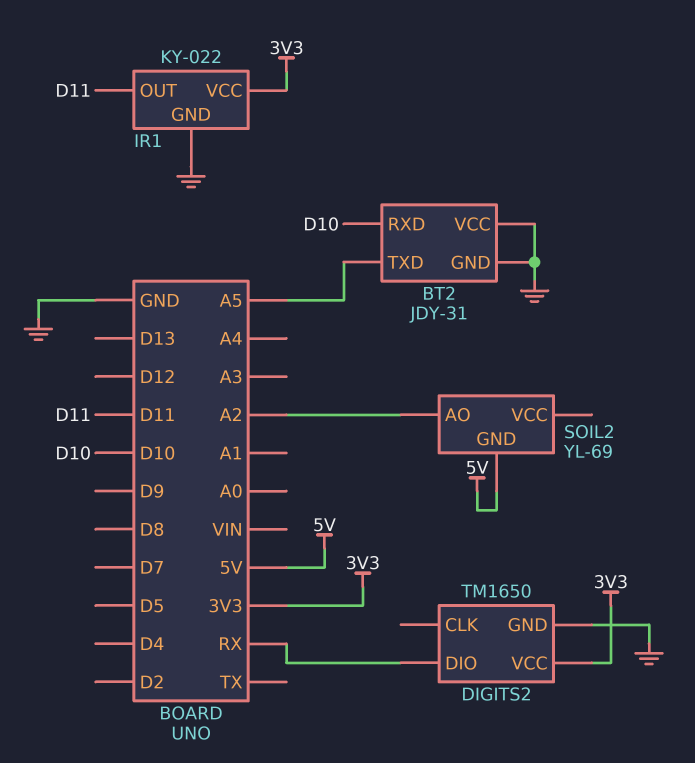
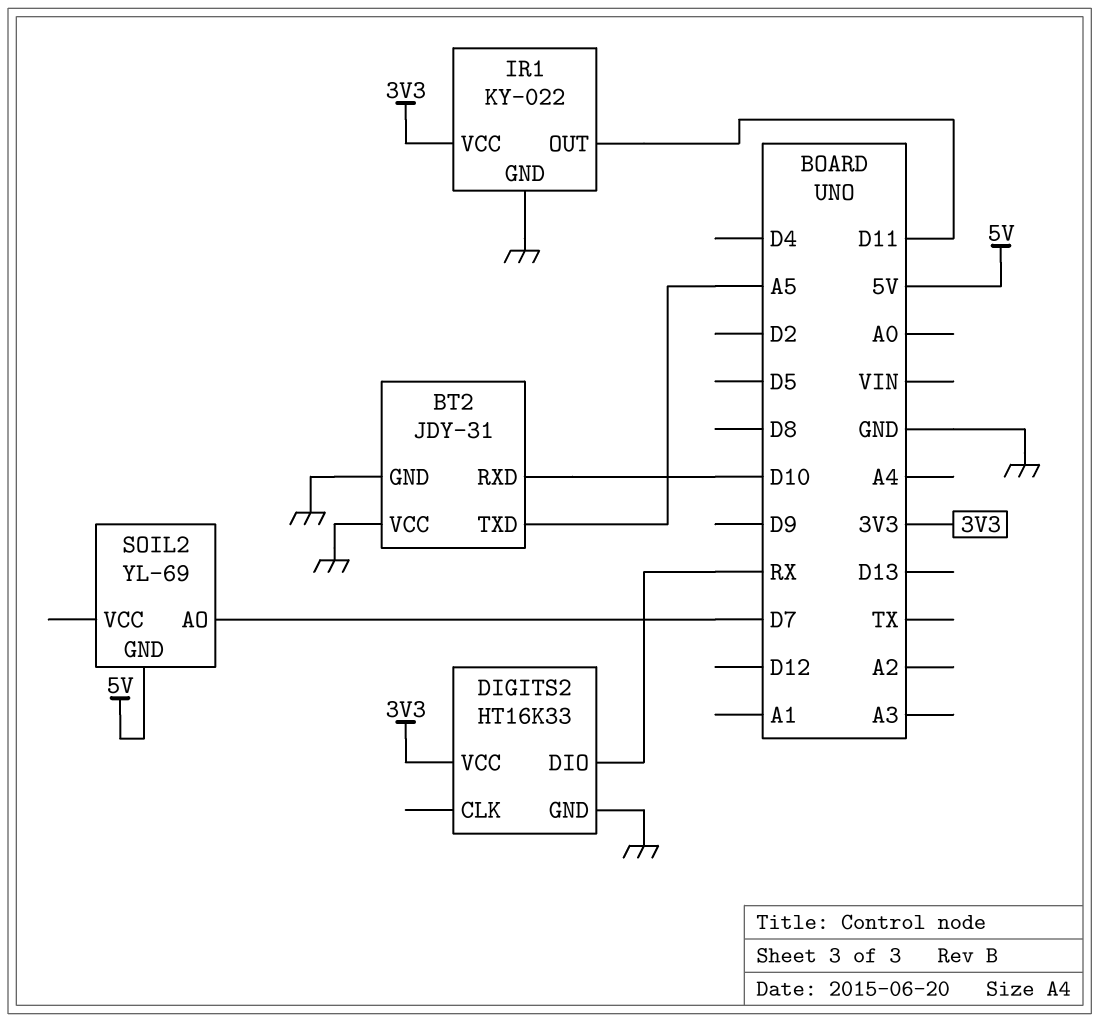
DIGITS2: TM1650 -> HT16K33
SOIL2 pin AO: A2 -> D7

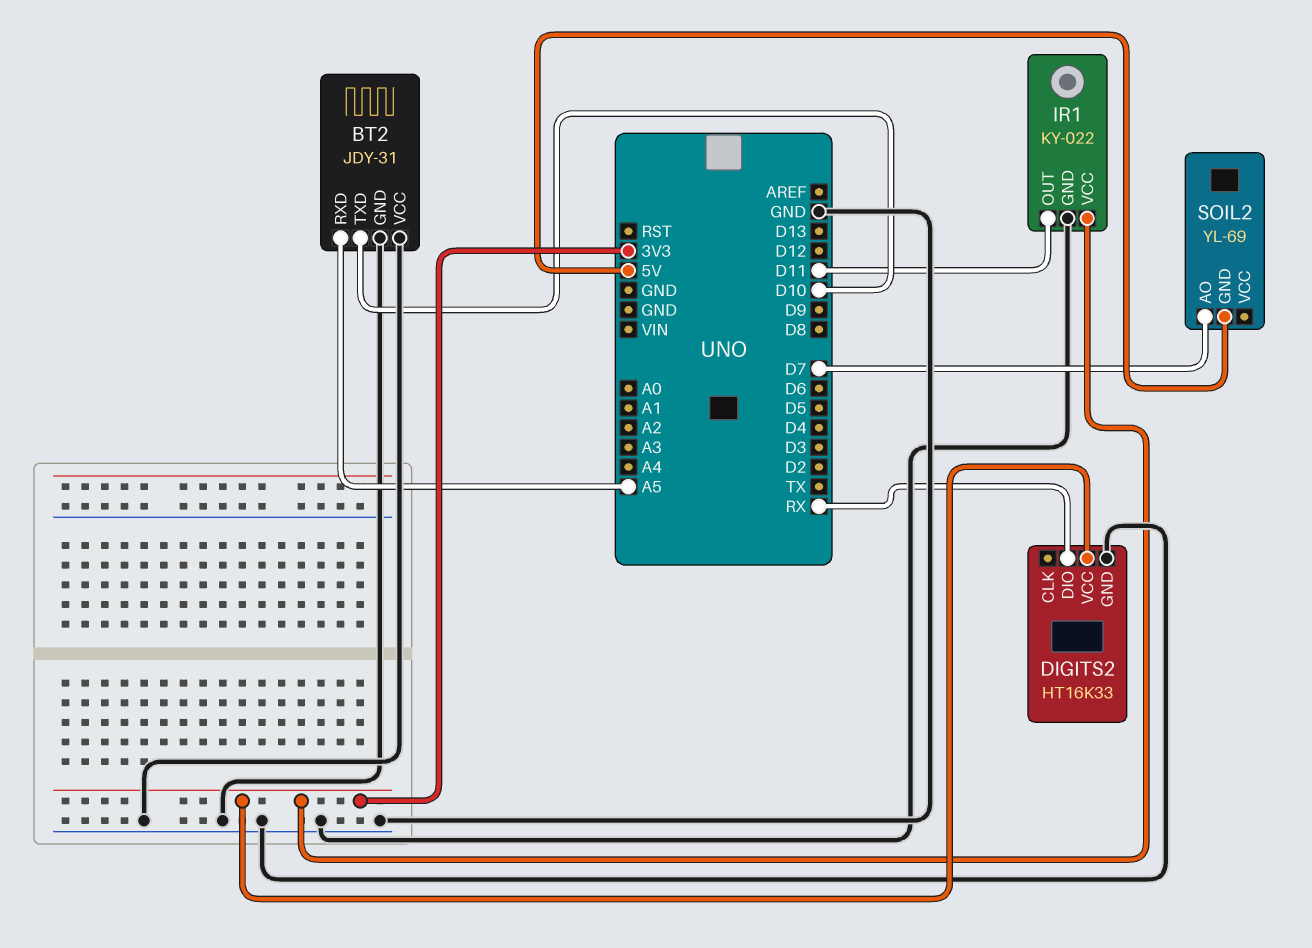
BT2 pin RXD: D10 -> A5
BT2 pin TXD: A5 -> D10

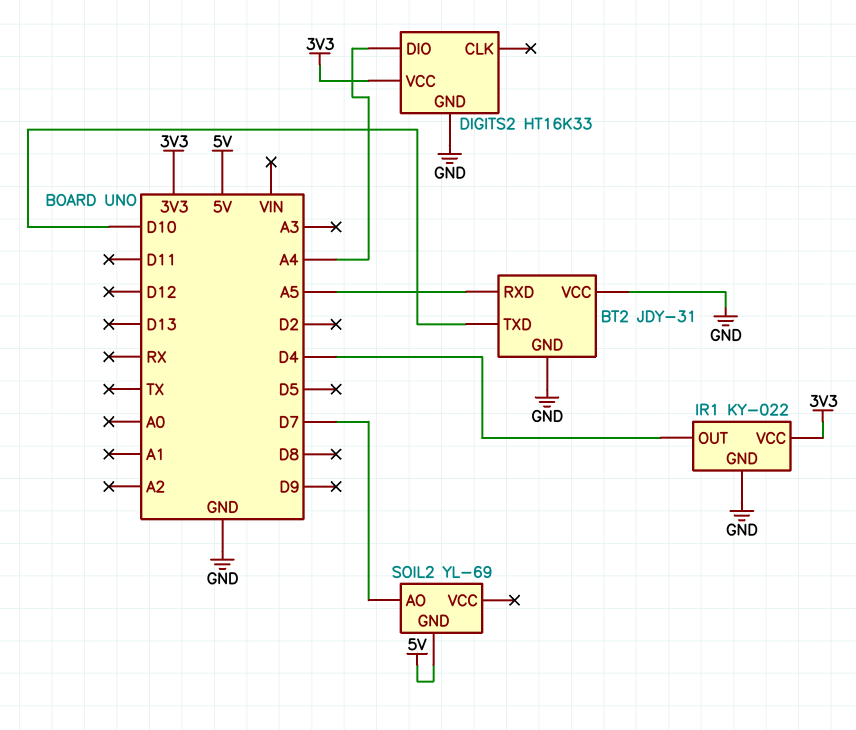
DIGITS2 pin DIO: RX -> A4
IR1 pin OUT: D11 -> D4

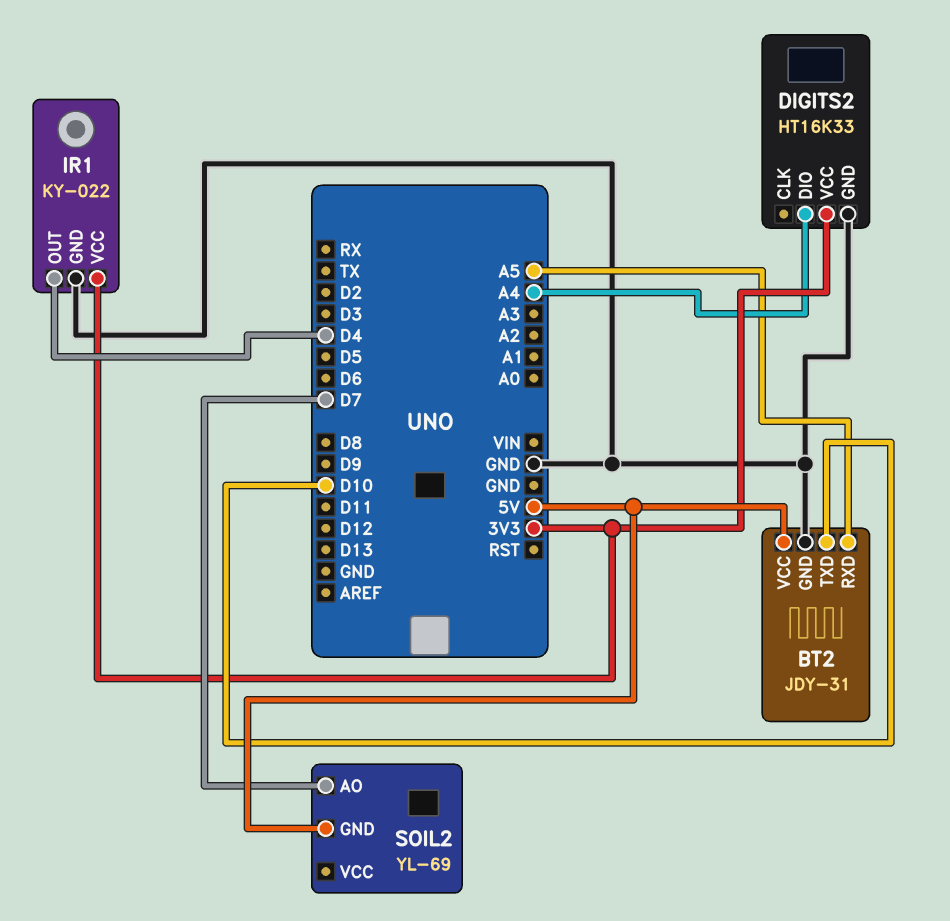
BT2 pin VCC: GND -> 5V

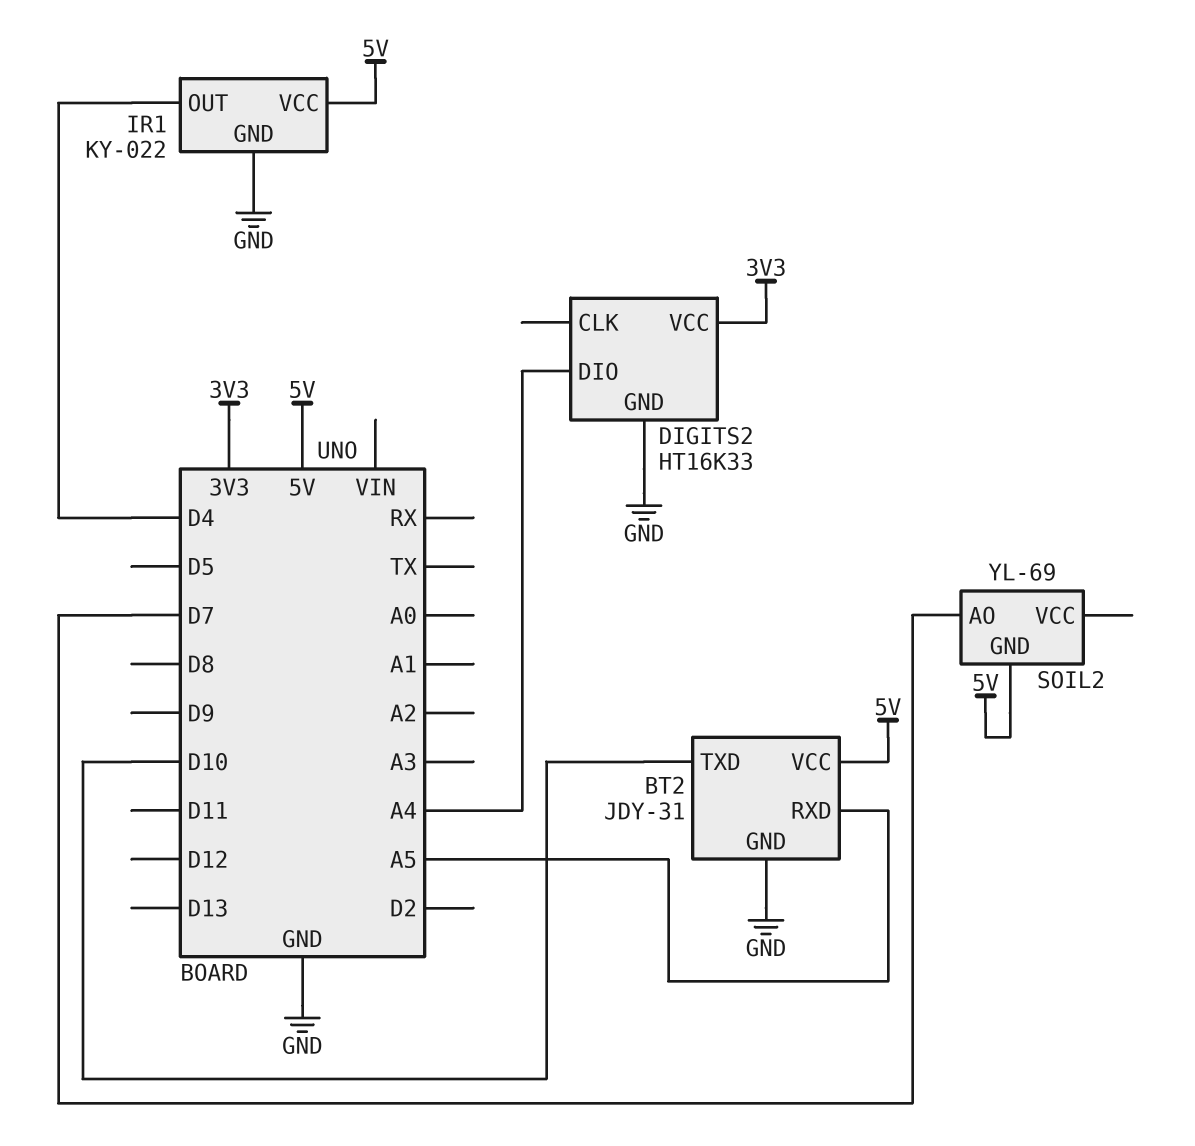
IR1 pin VCC: 3V3 -> 5V

